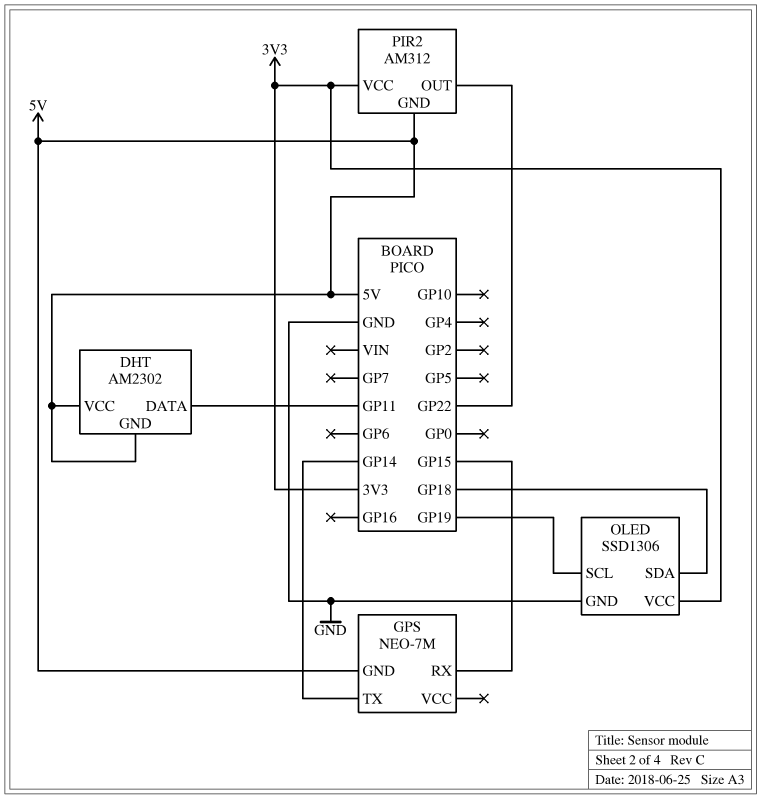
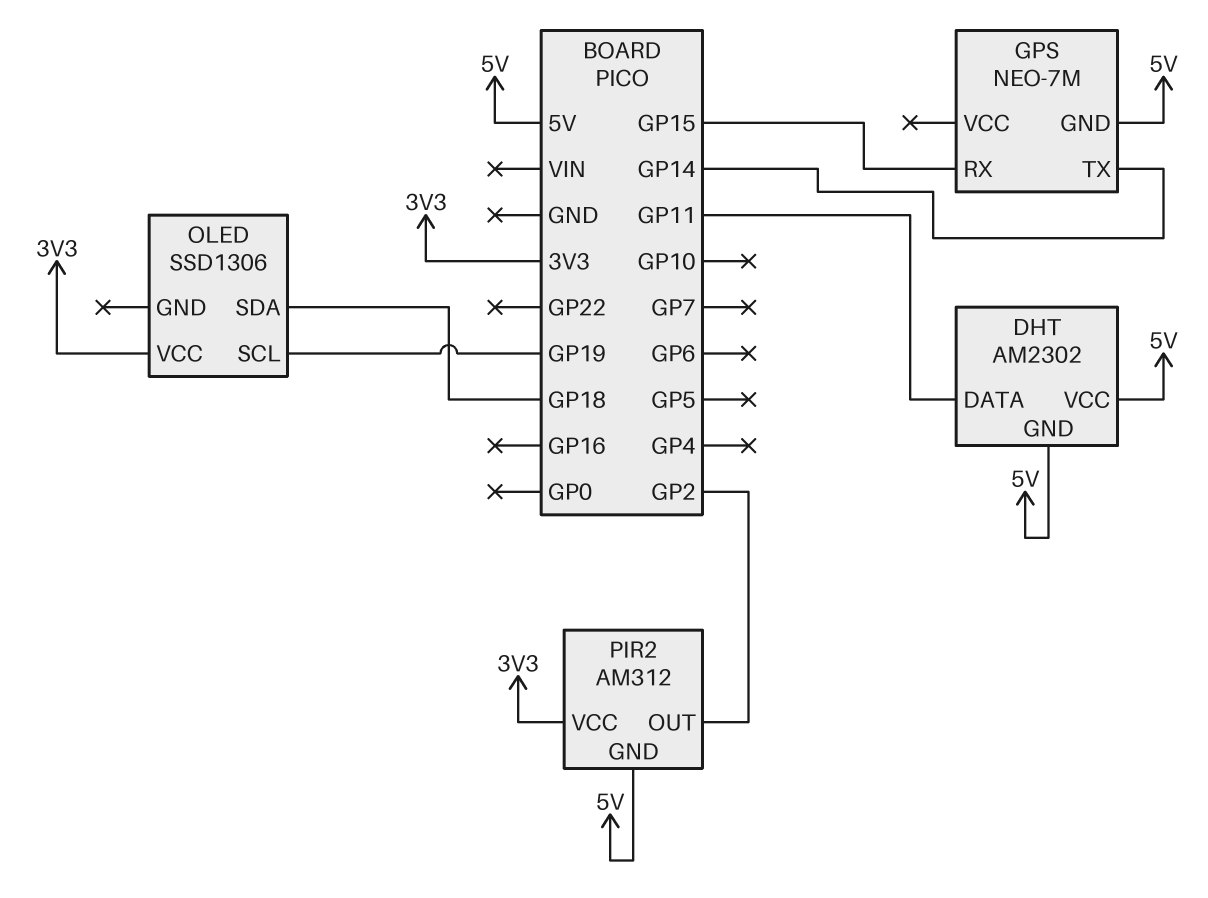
OLED pin GND: GND -> none
PIR2 pin OUT: GP22 -> GP2

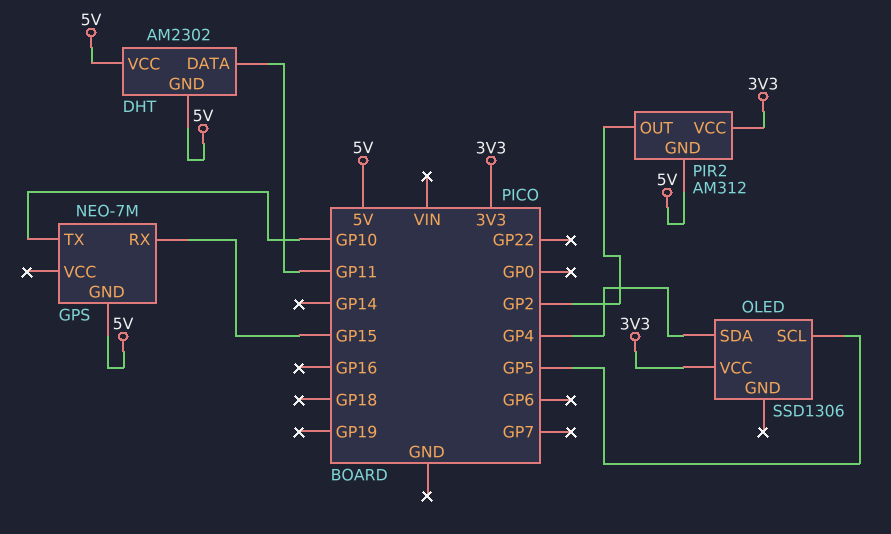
GPS pin TX: GP14 -> GP10
OLED pin SCL: GP19 -> GP5
OLED pin SDA: GP18 -> GP4

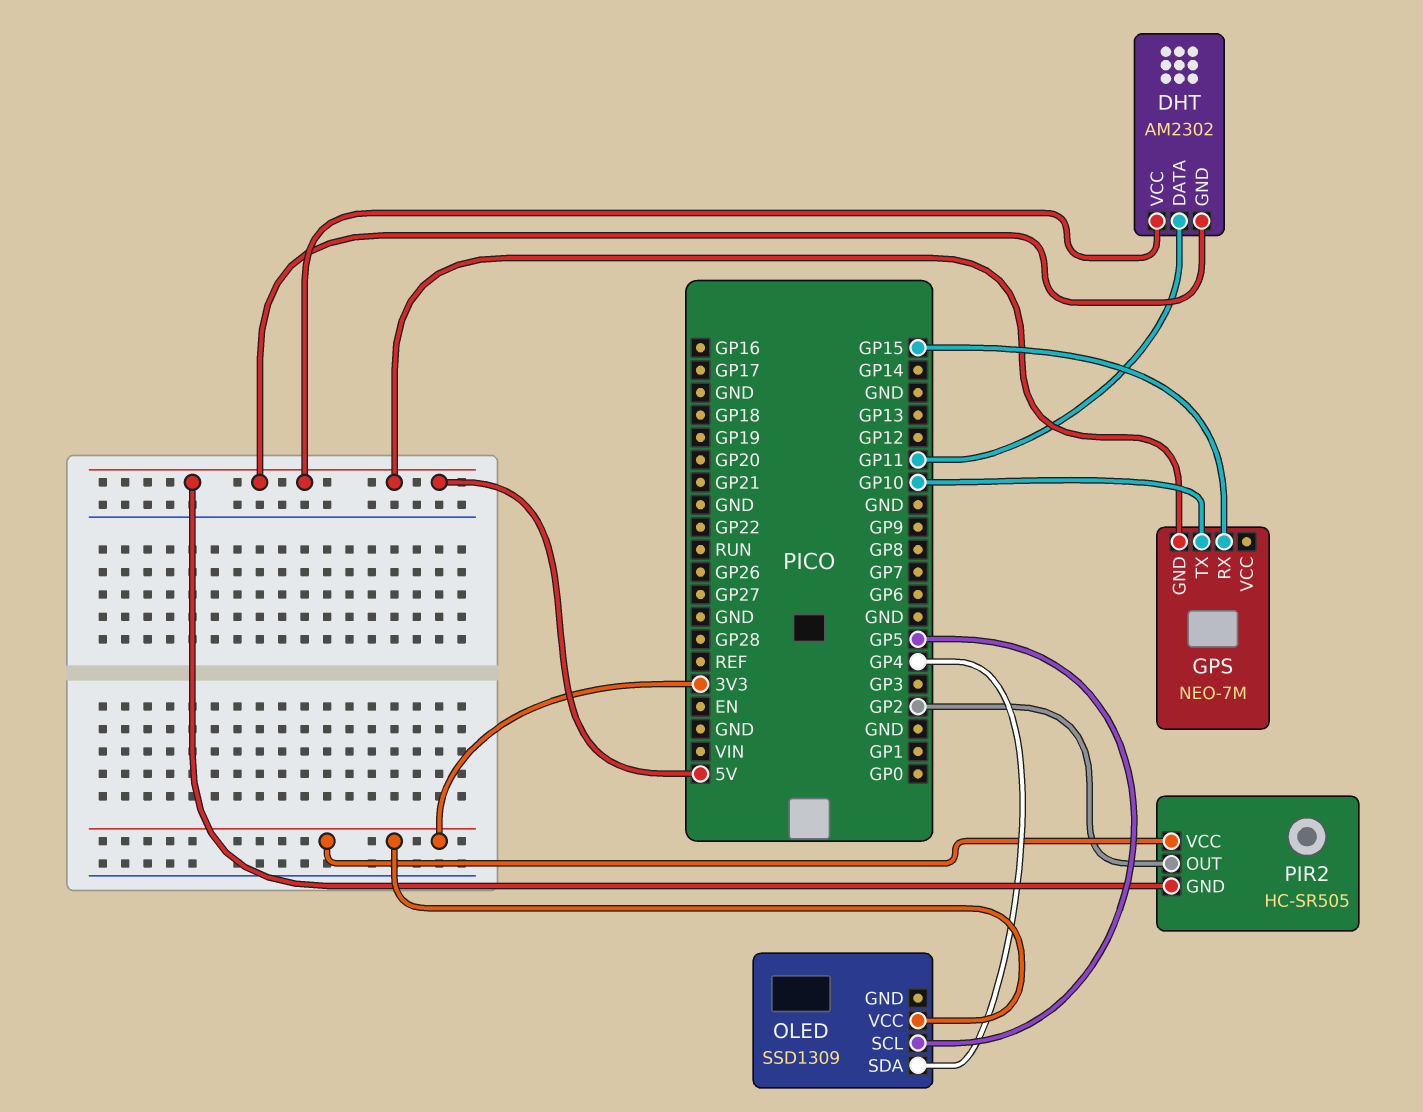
OLED: SSD1306 -> SSD1309
PIR2: AM312 -> HC-SR505

